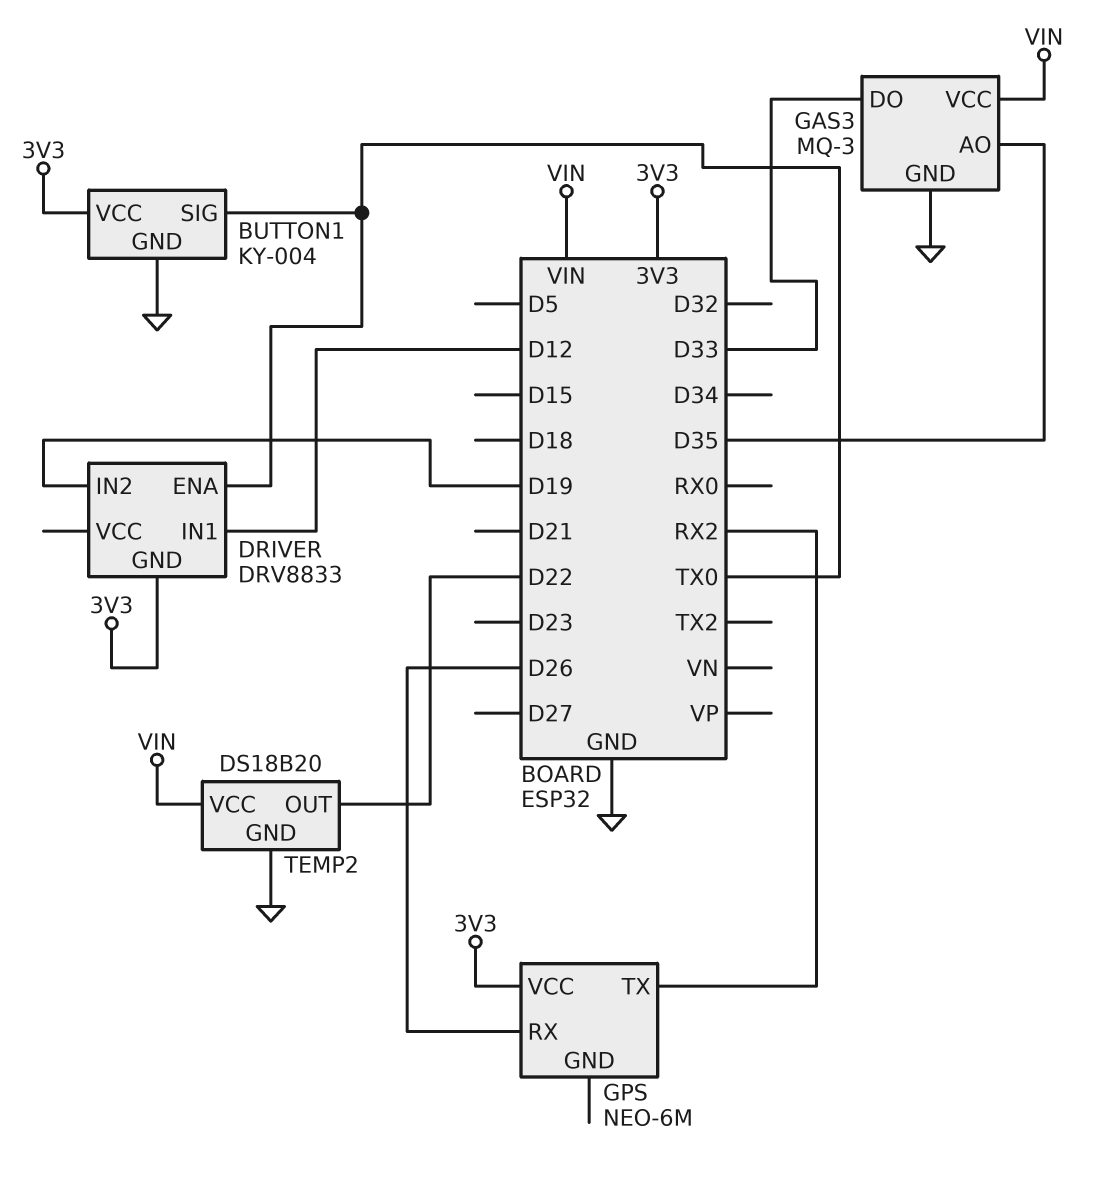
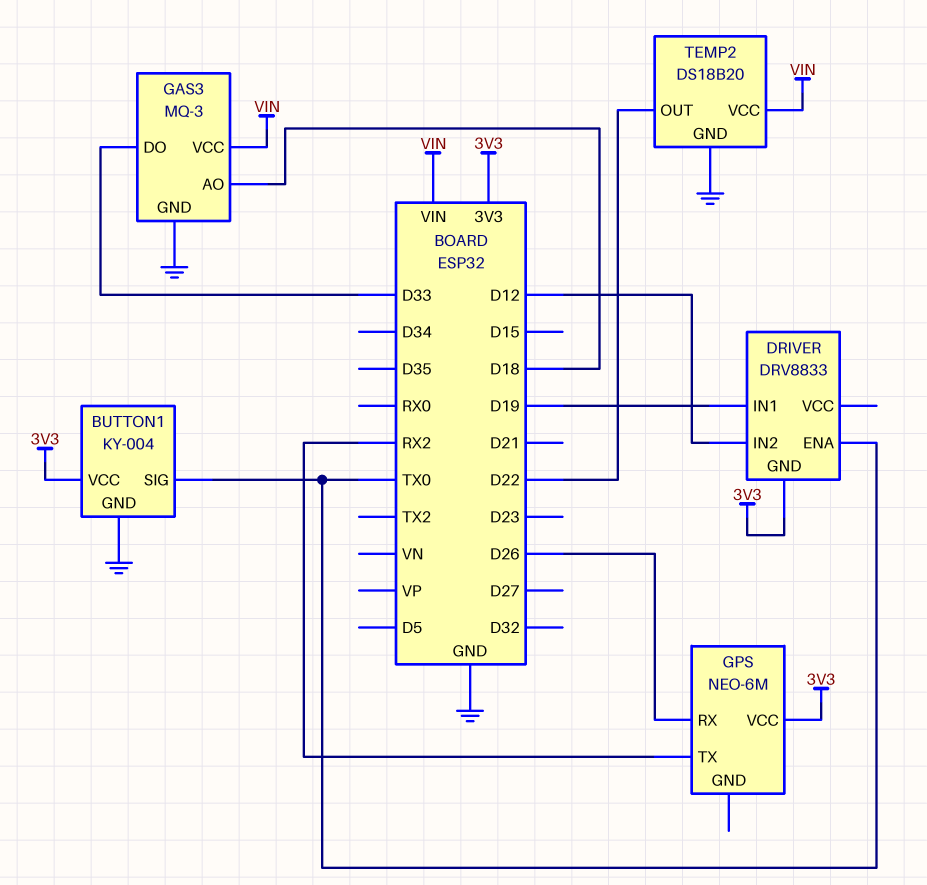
DRIVER pin IN1: D12 -> D19
DRIVER pin IN2: D19 -> D12
GAS3 pin AO: D35 -> D18

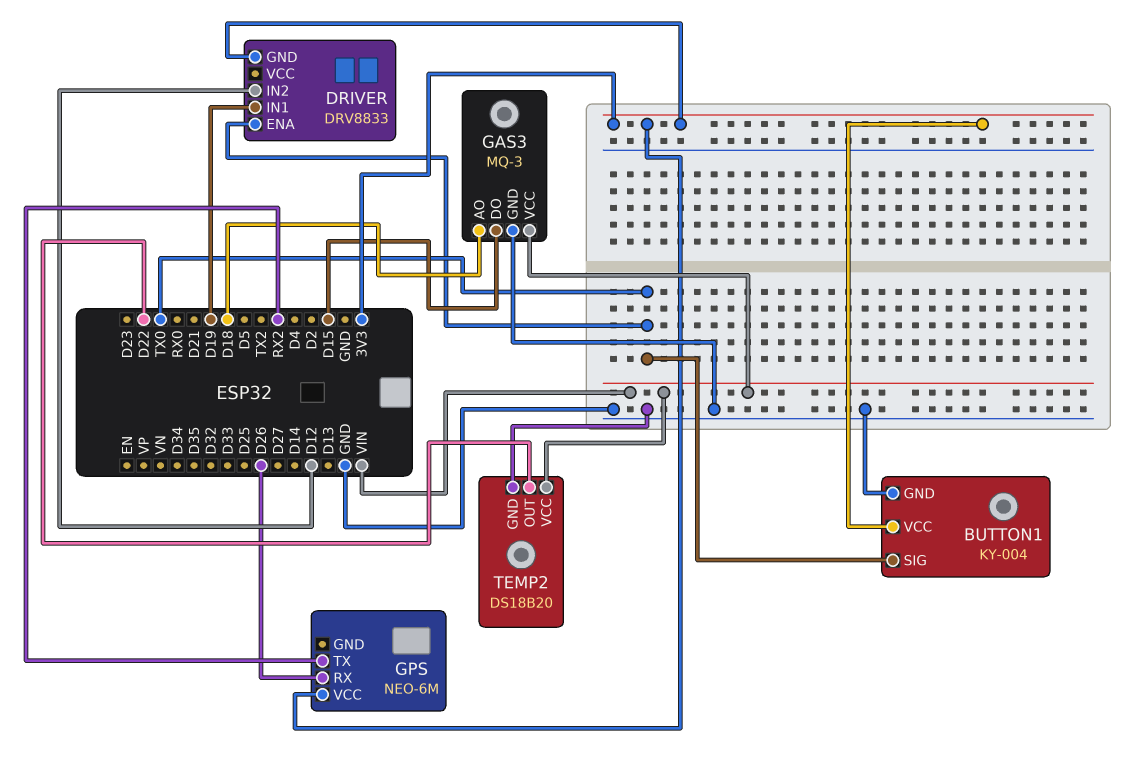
GAS3 pin DO: D33 -> D15

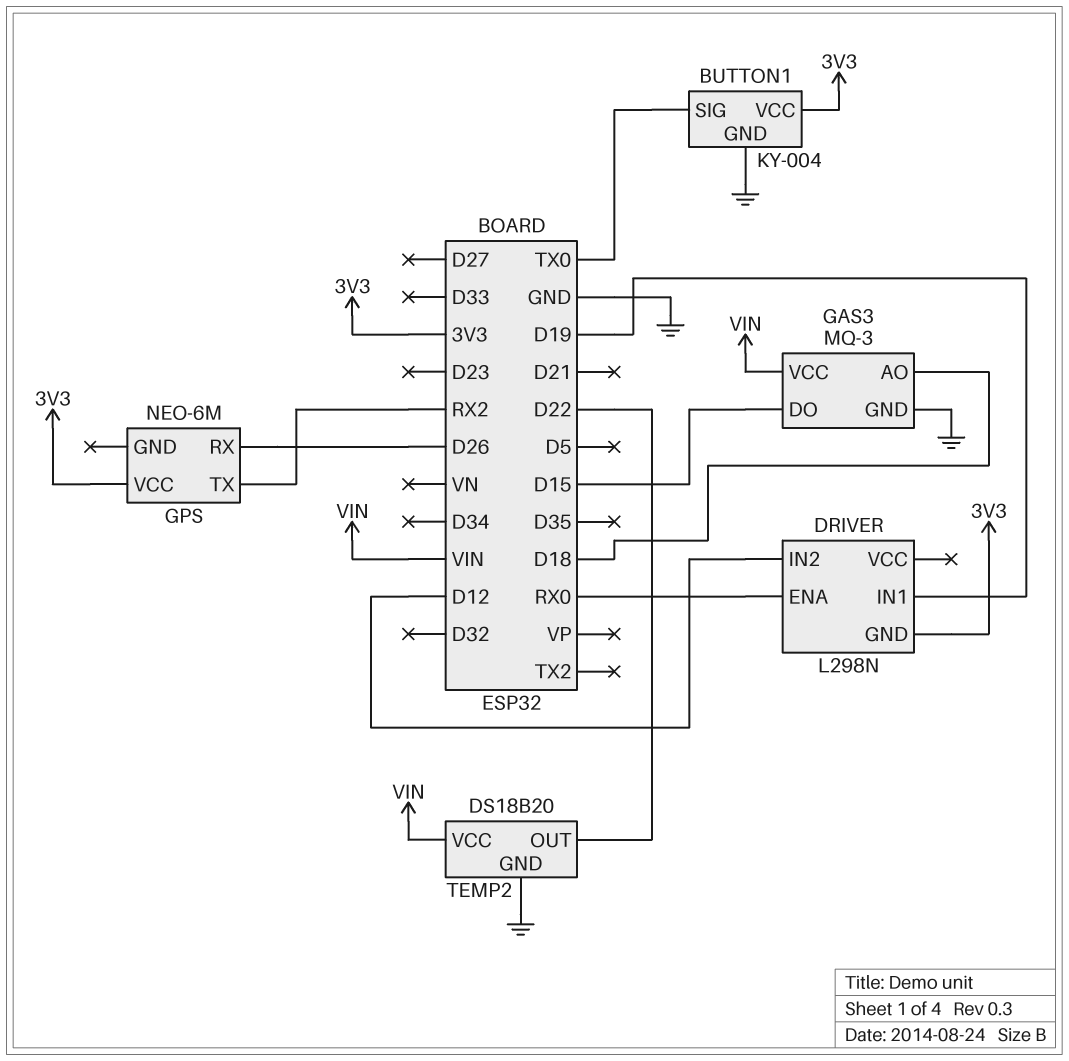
DRIVER: DRV8833 -> L298N
DRIVER pin ENA: TX0 -> RX0

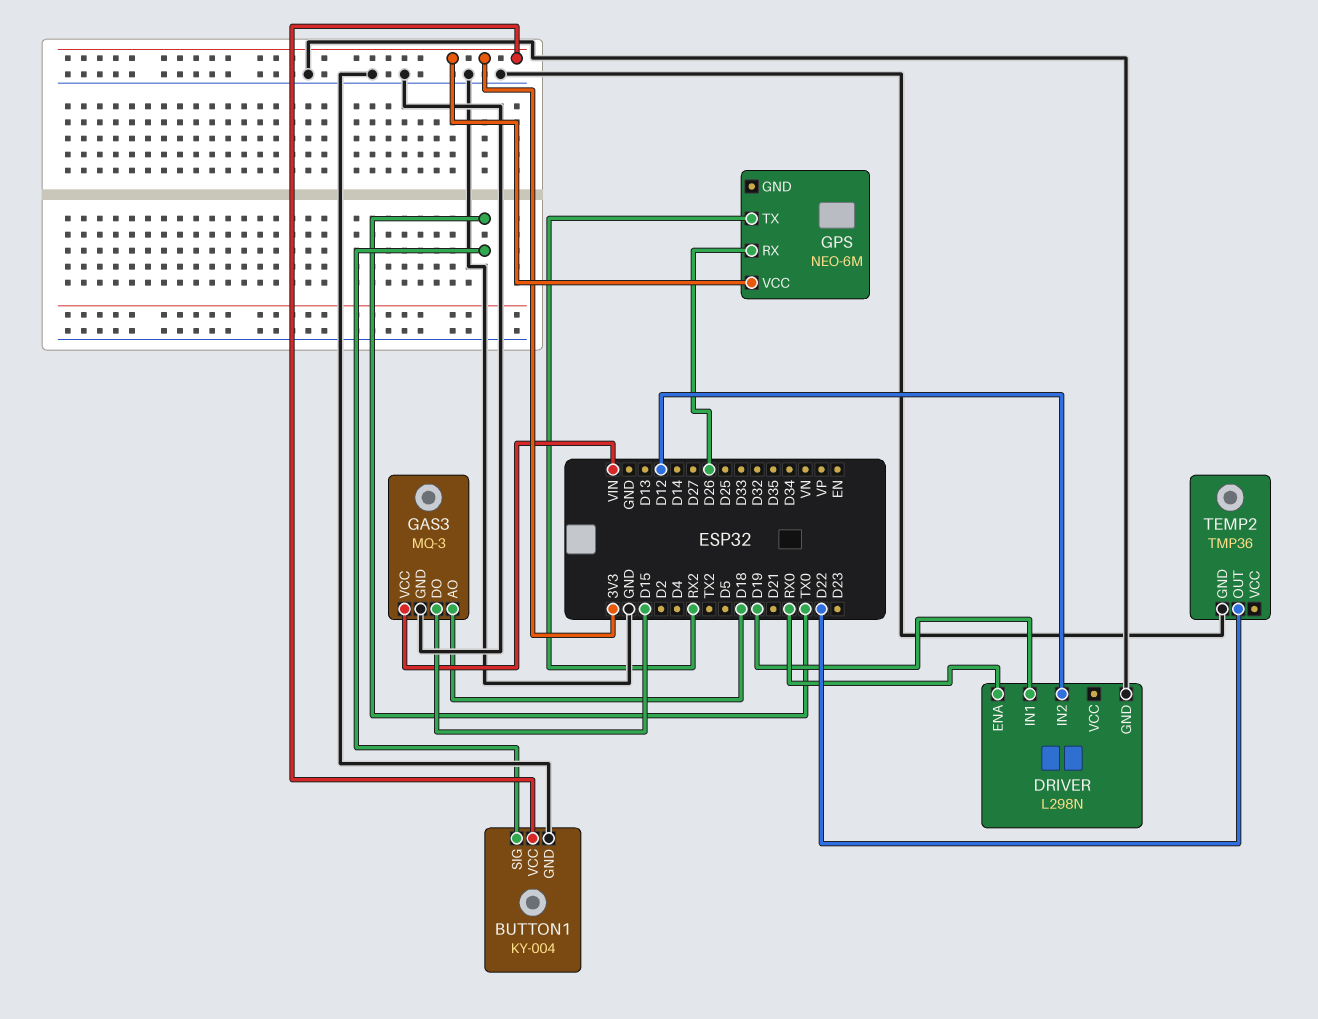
DRIVER pin GND: 3V3 -> GND
TEMP2: DS18B20 -> TMP36
TEMP2 pin VCC: VIN -> none

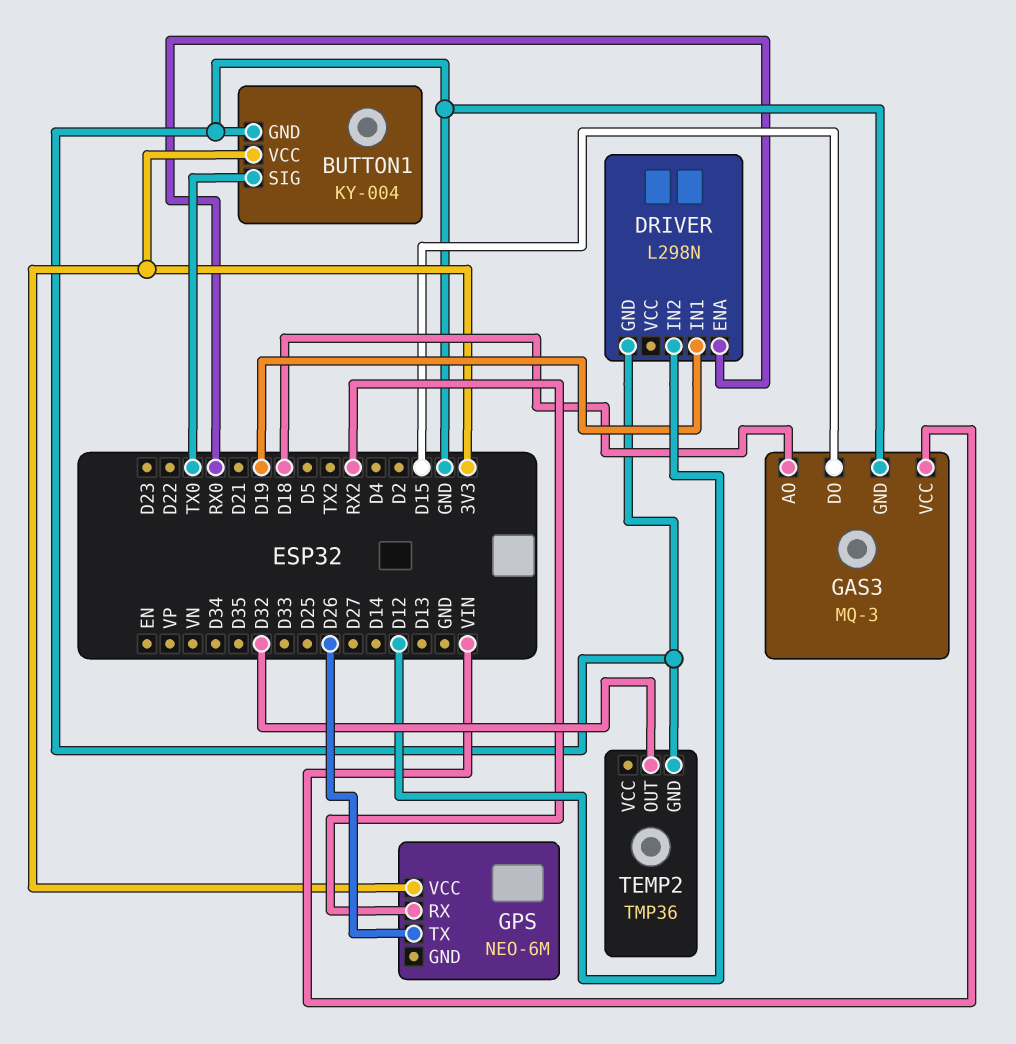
GPS pin RX: D26 -> RX2
GPS pin TX: RX2 -> D26
TEMP2 pin OUT: D22 -> D32

